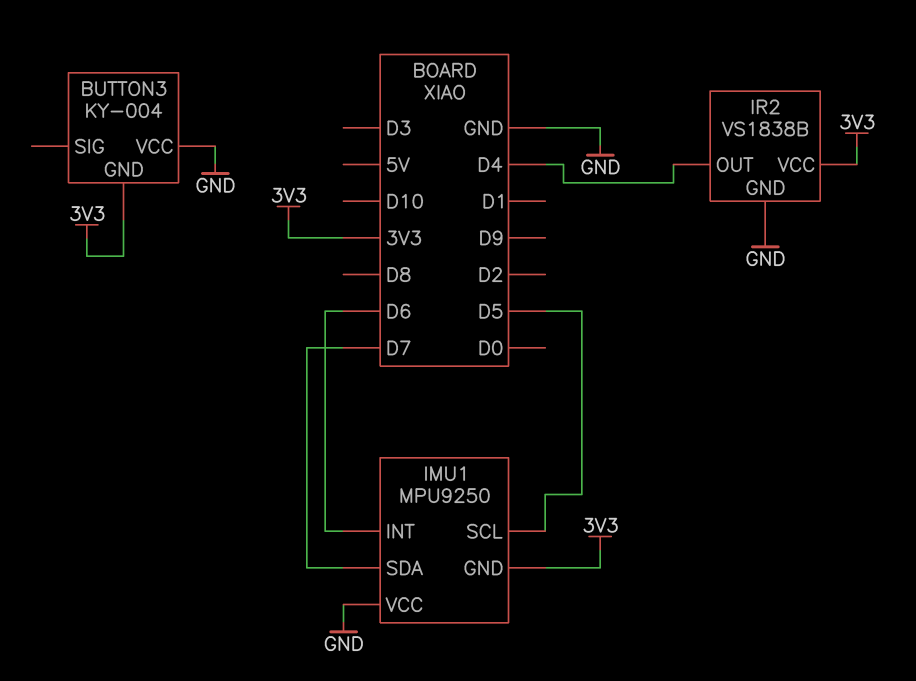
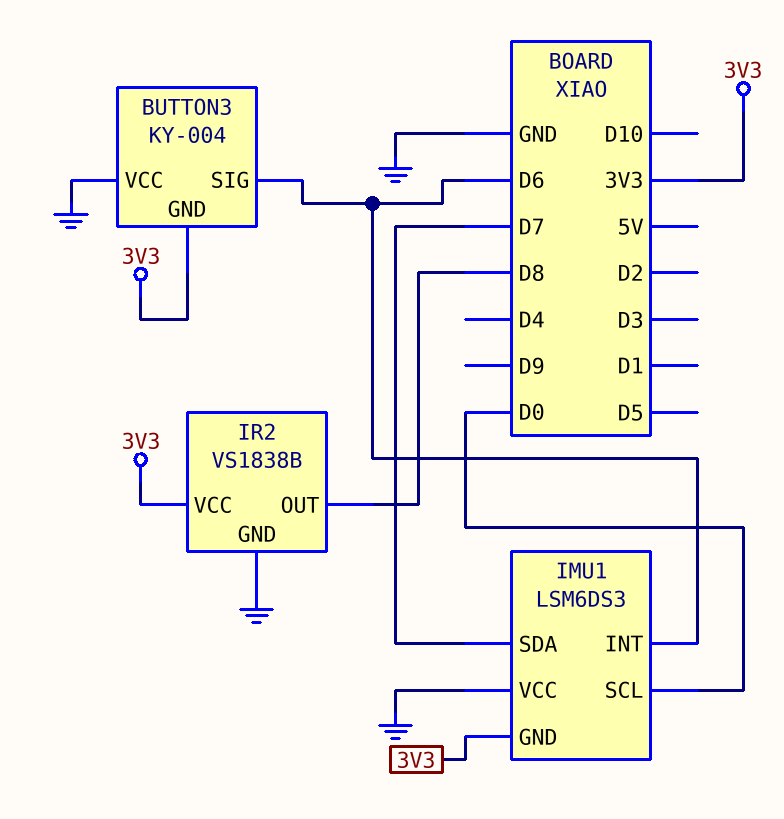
BUTTON3 pin SIG: none -> D6
IMU1: MPU9250 -> LSM6DS3
IMU1 pin SCL: D5 -> D0
IR2 pin OUT: D4 -> D8

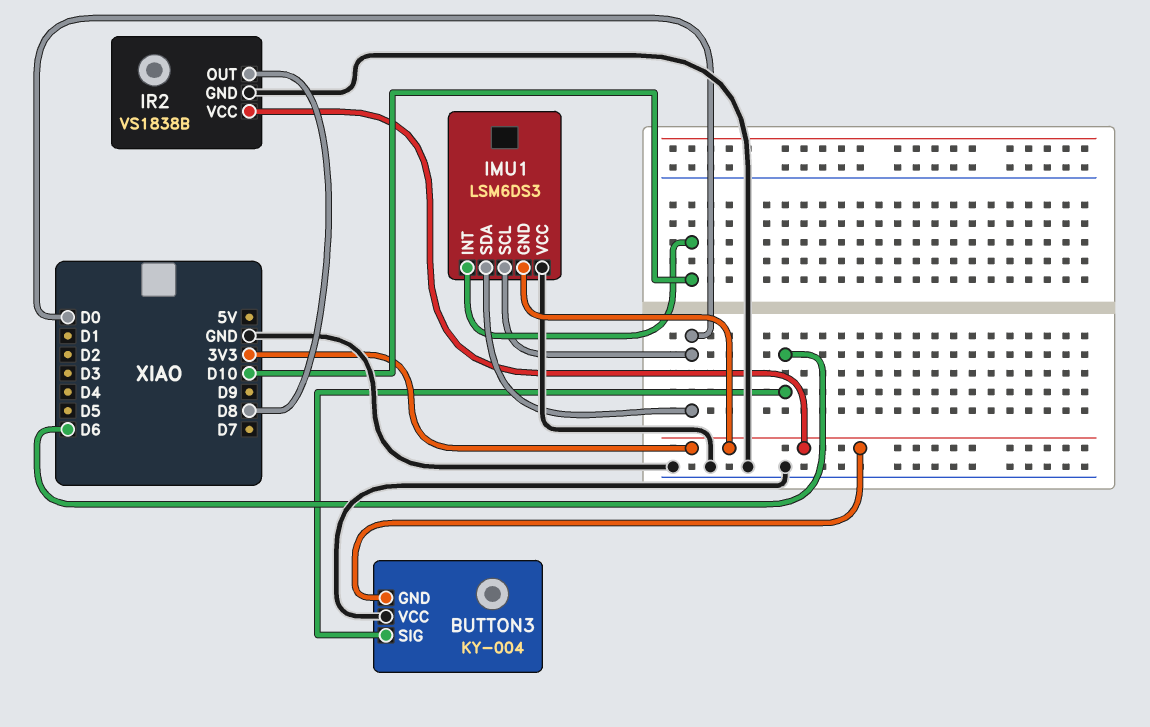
IMU1 pin INT: D6 -> D10
IMU1 pin SDA: D7 -> D0

